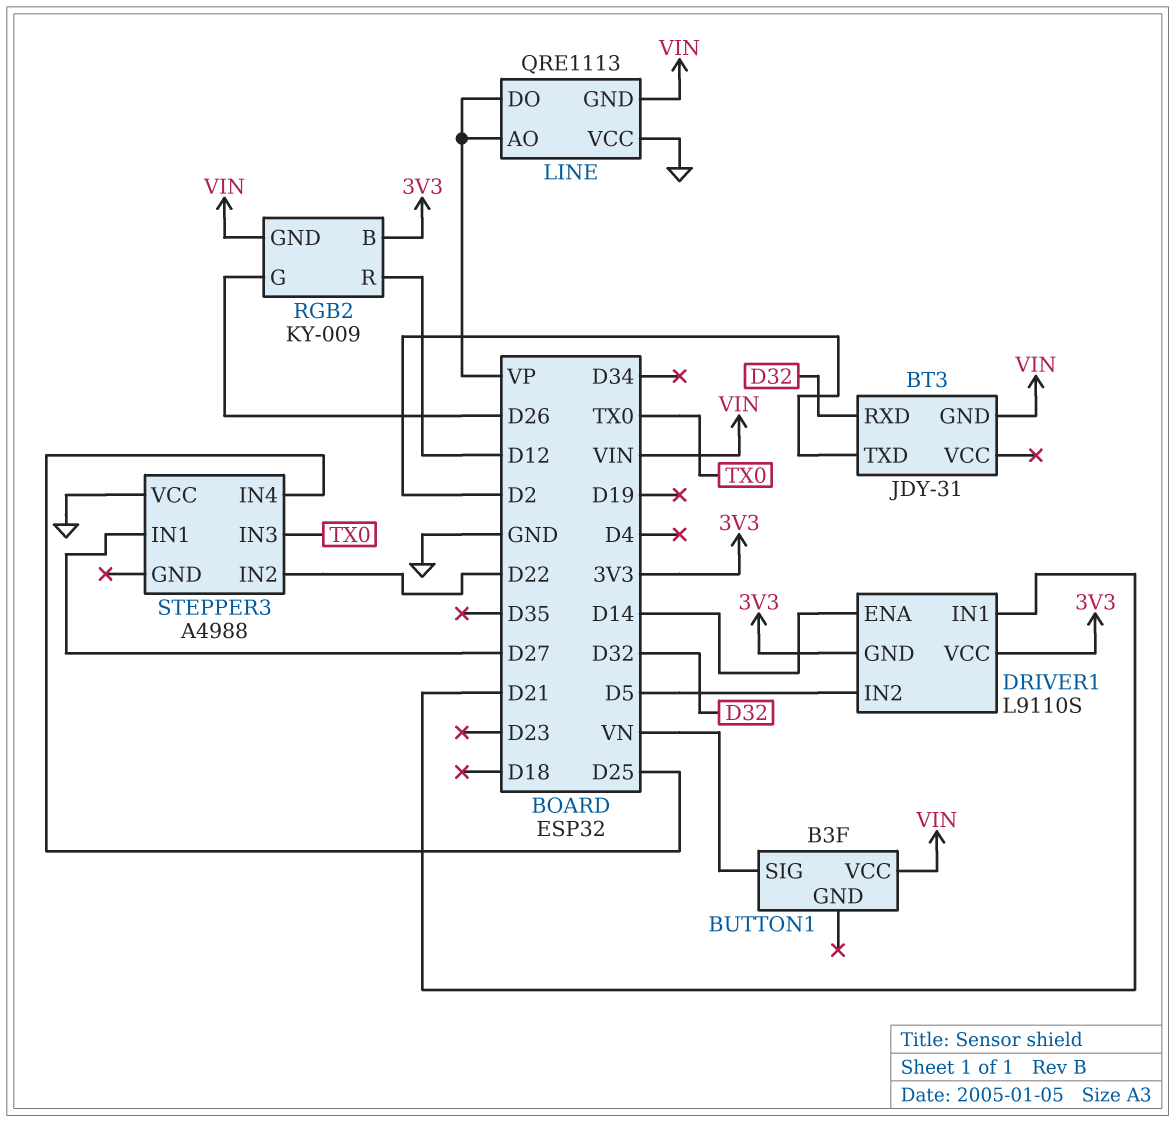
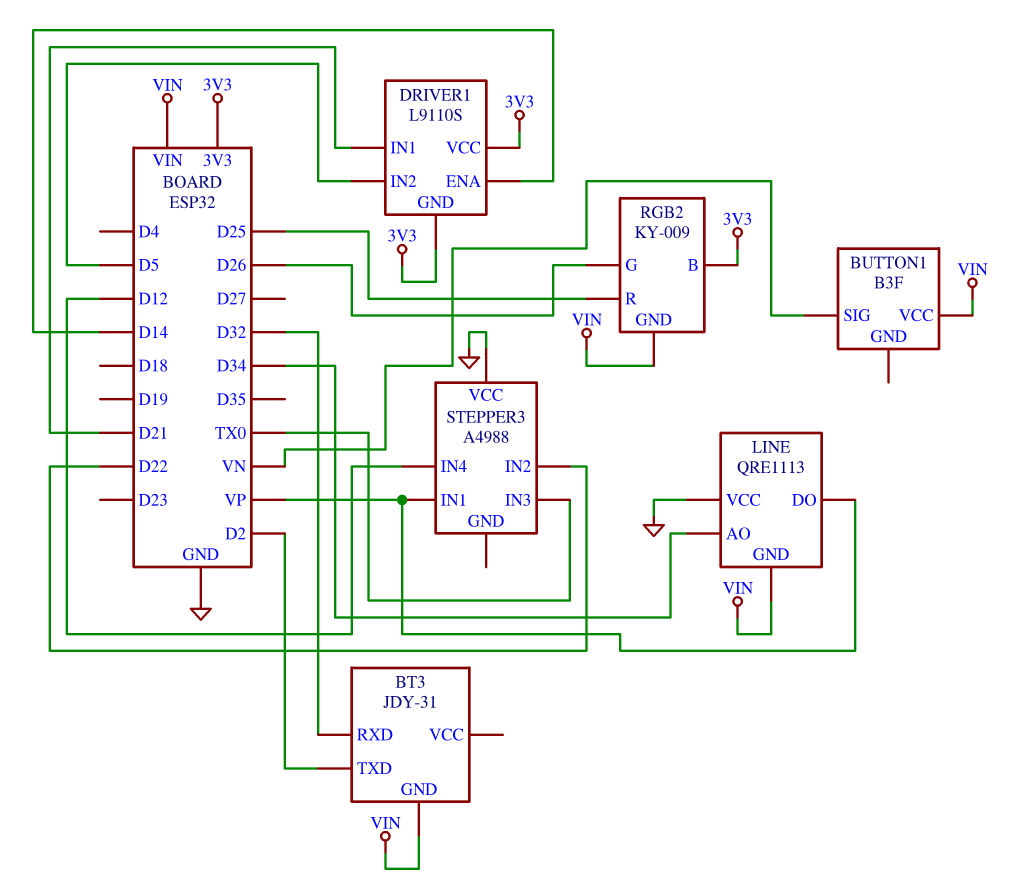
LINE pin AO: VP -> D34
RGB2 pin R: D12 -> D25
STEPPER3 pin IN1: D27 -> VP
STEPPER3 pin IN4: D25 -> D12

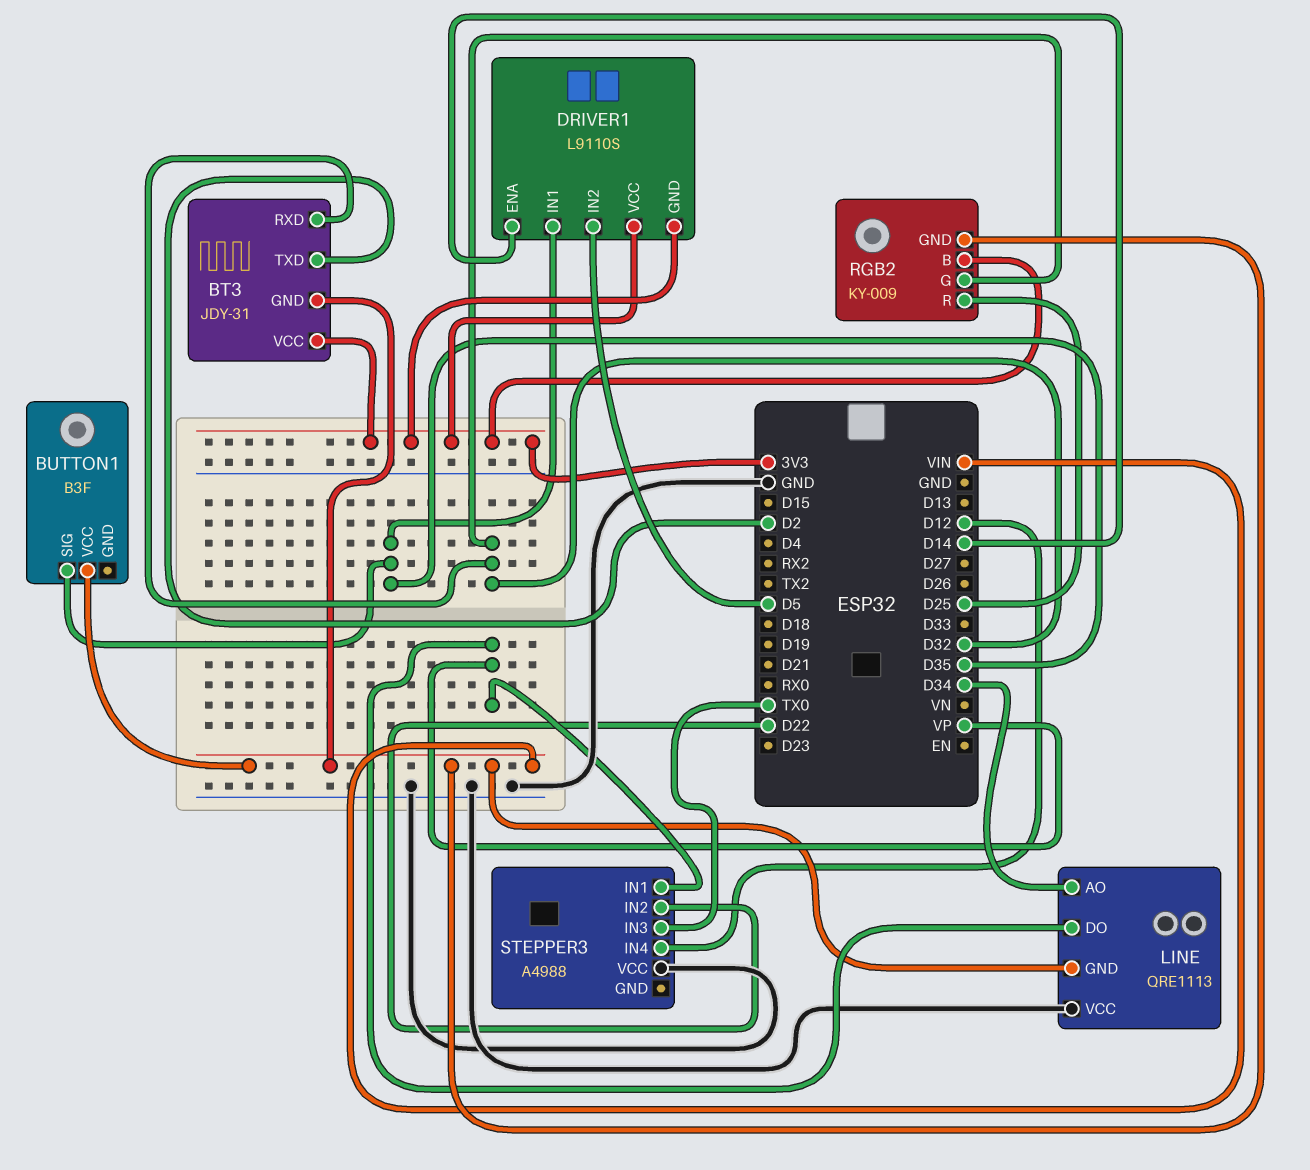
BT3 pin VCC: none -> 3V3
BUTTON1 pin SIG: VN -> D35
DRIVER1 pin IN1: D21 -> D35
RGB2 pin G: D26 -> D32

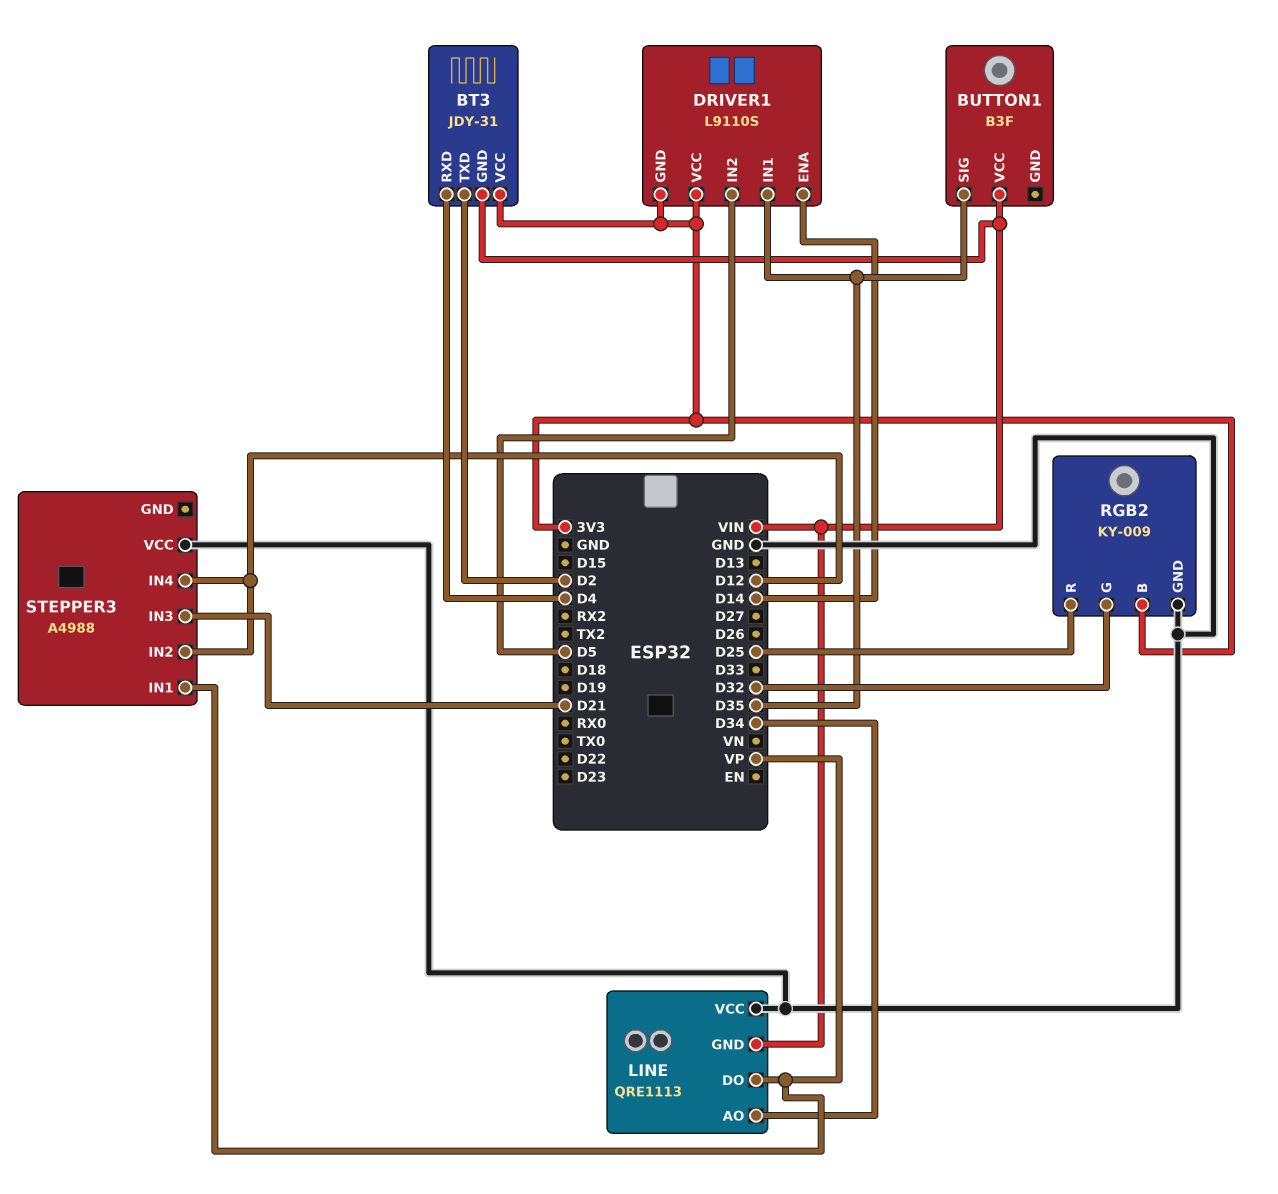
BT3 pin RXD: D32 -> D4
RGB2 pin GND: VIN -> GND
STEPPER3 pin IN2: D22 -> D12
STEPPER3 pin IN3: TX0 -> D21

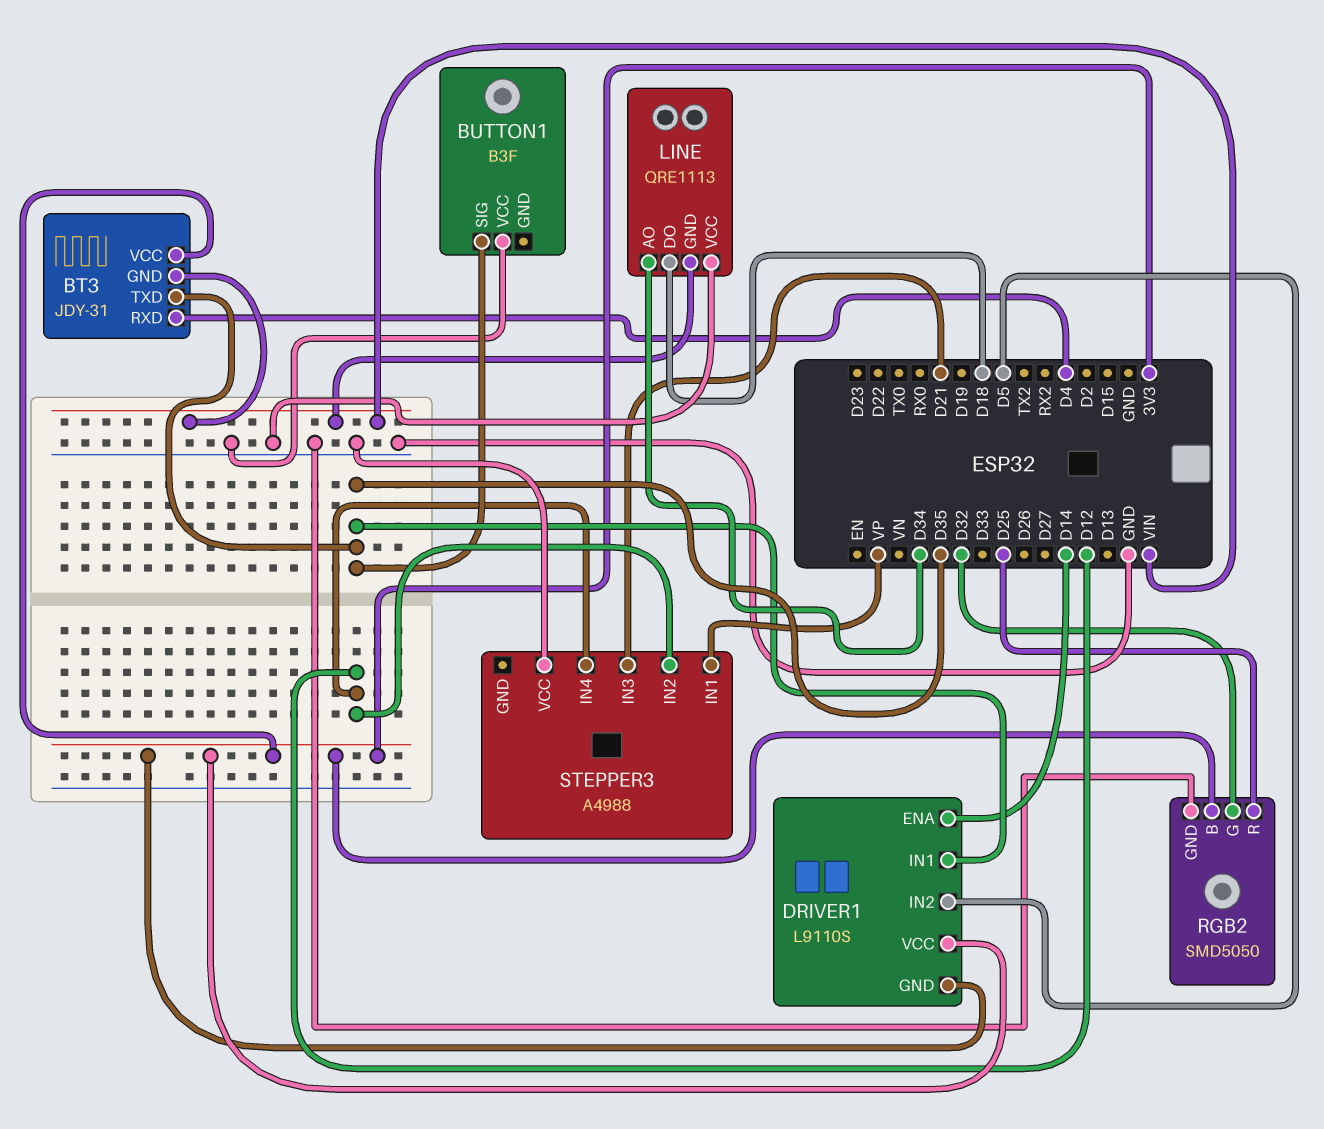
BT3 pin TXD: D2 -> D35
BUTTON1 pin VCC: VIN -> GND
LINE pin DO: VP -> D18
RGB2: KY-009 -> SMD5050

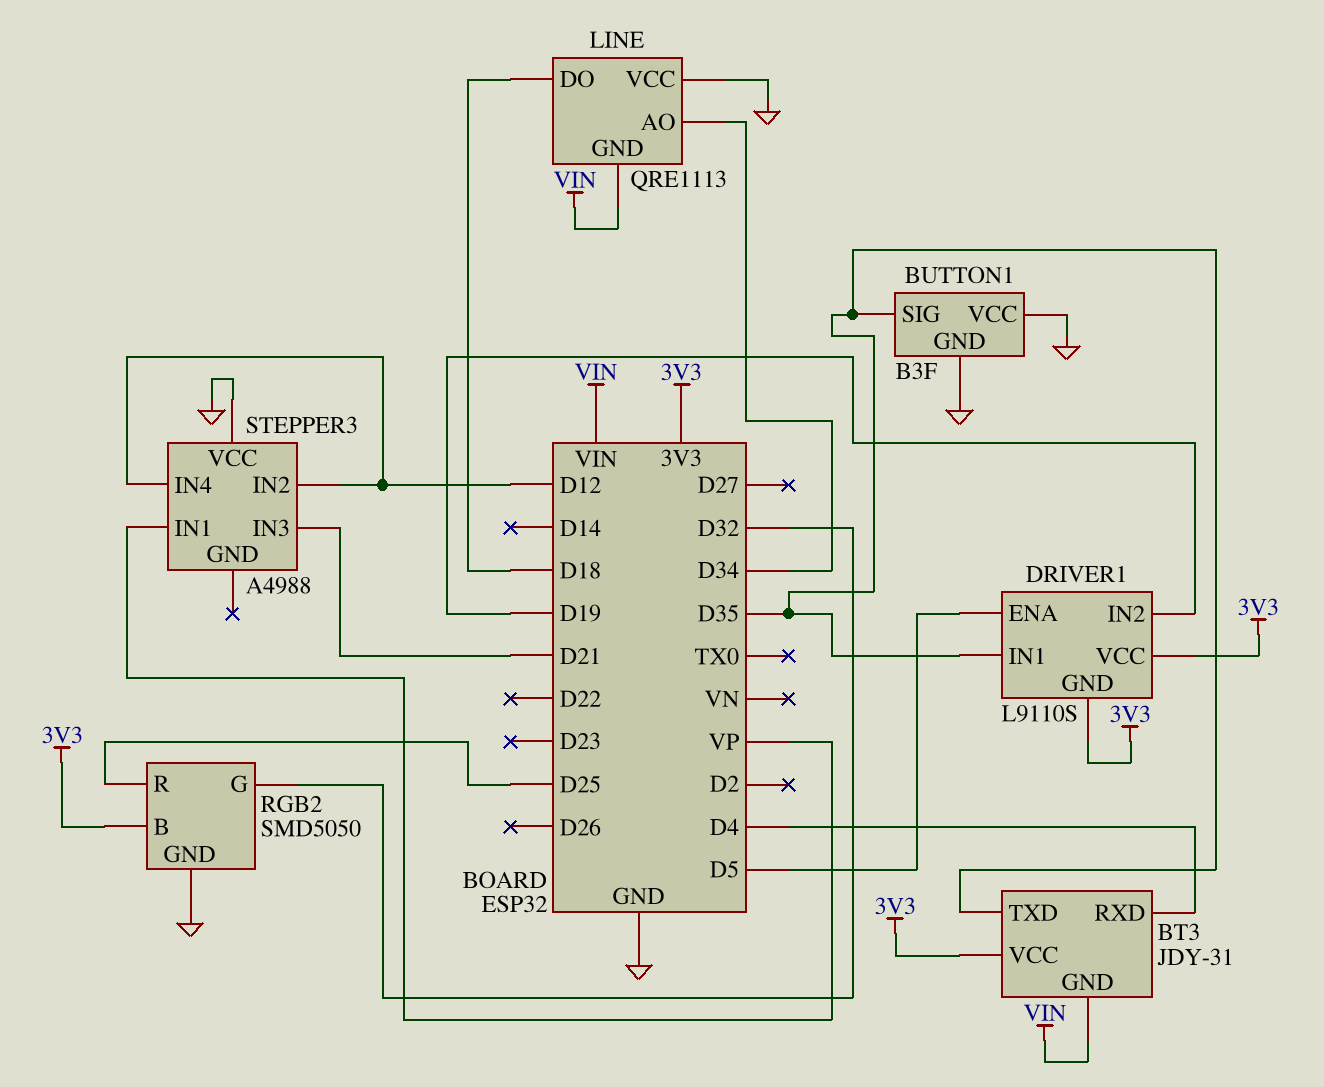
BUTTON1 pin GND: none -> GND
DRIVER1 pin ENA: D14 -> D5
DRIVER1 pin IN2: D5 -> D19

